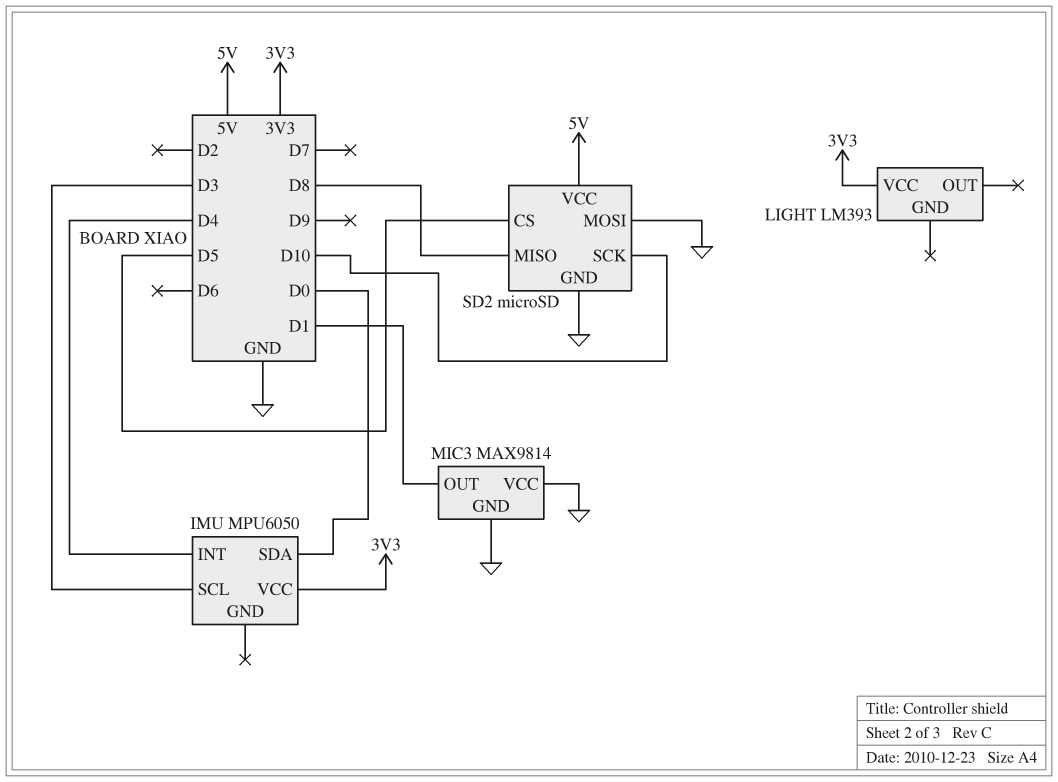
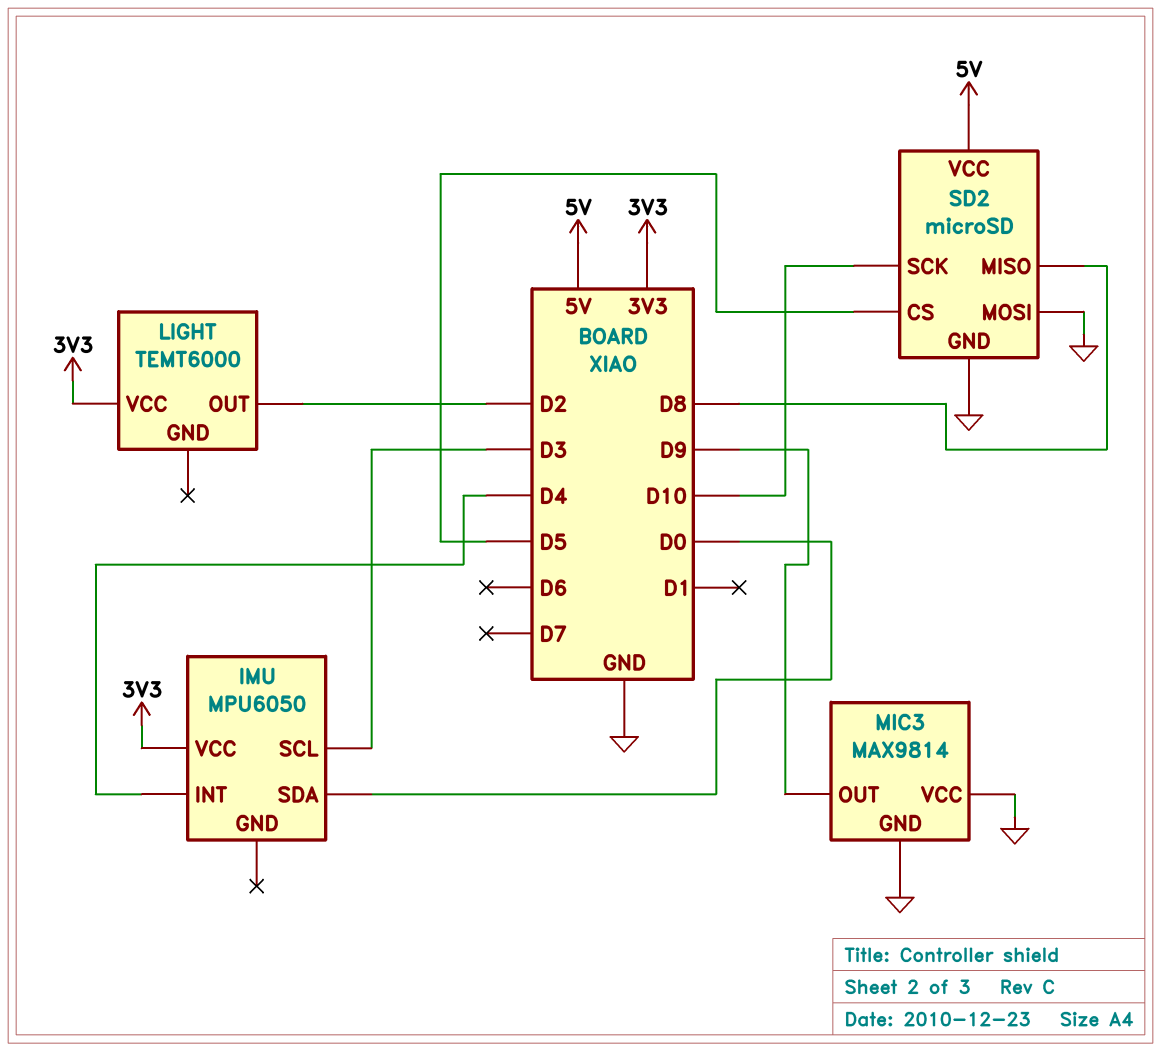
LIGHT: LM393 -> TEMT6000
LIGHT pin OUT: none -> D2
MIC3 pin OUT: D1 -> D9

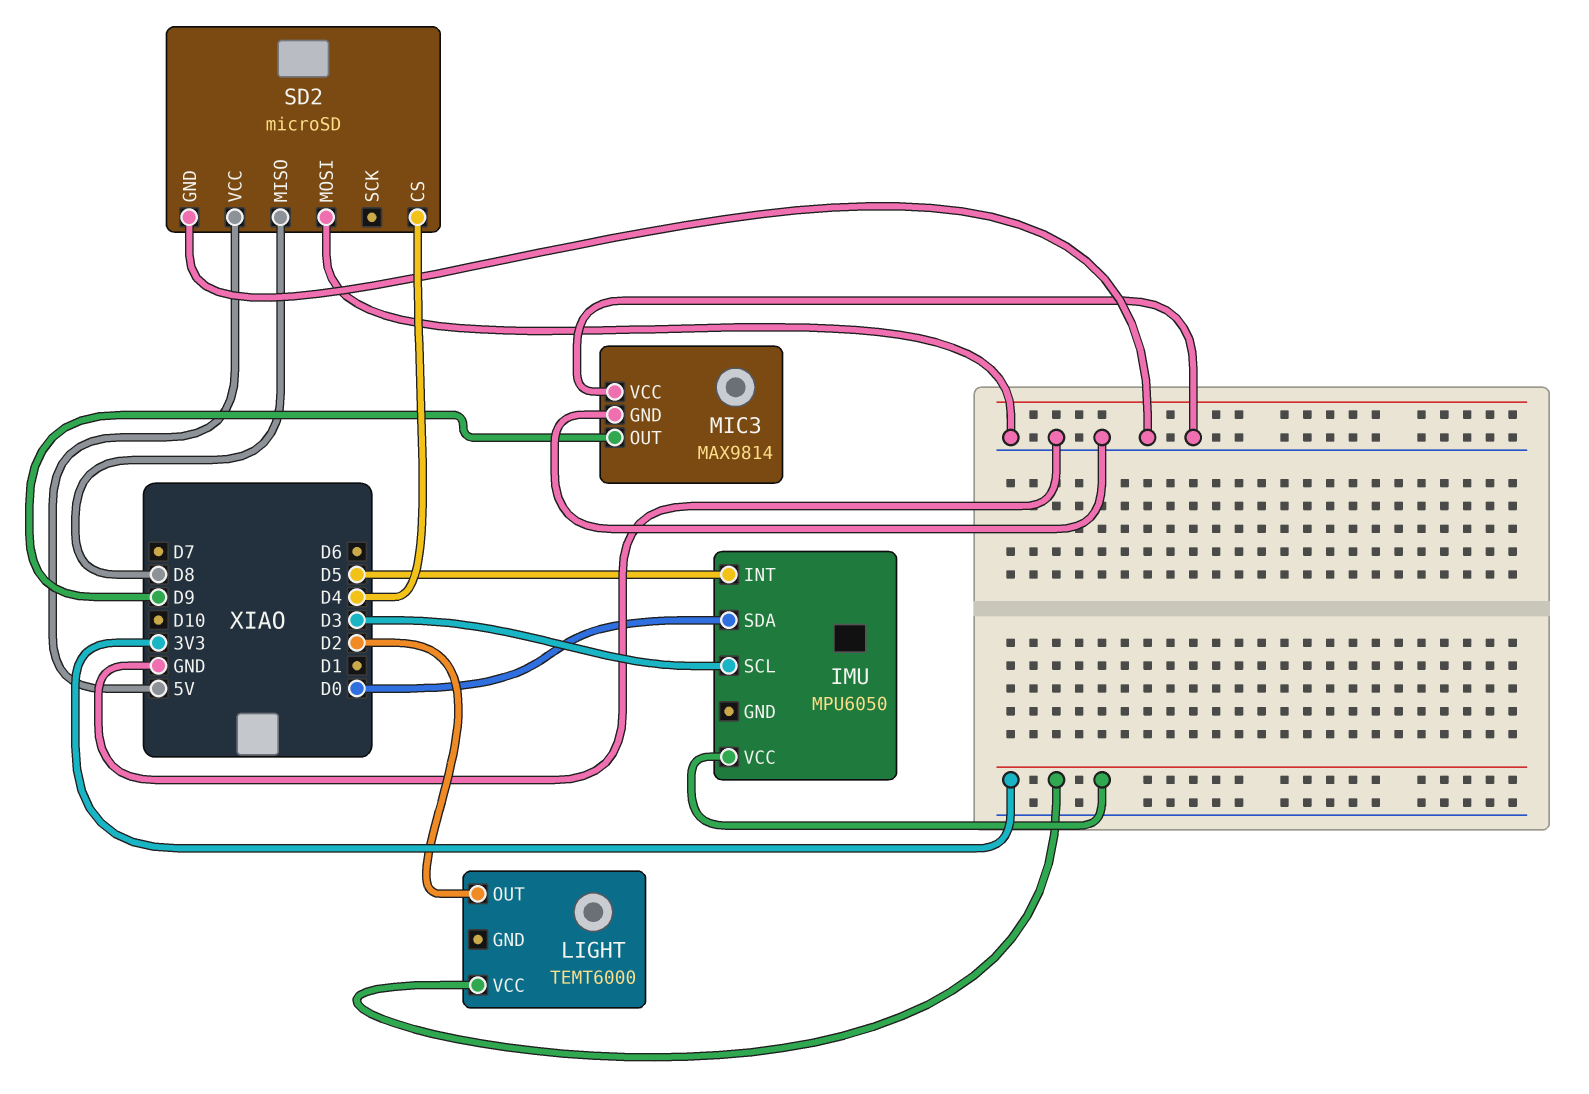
IMU pin INT: D4 -> D5
SD2 pin CS: D5 -> D4
SD2 pin SCK: D10 -> none

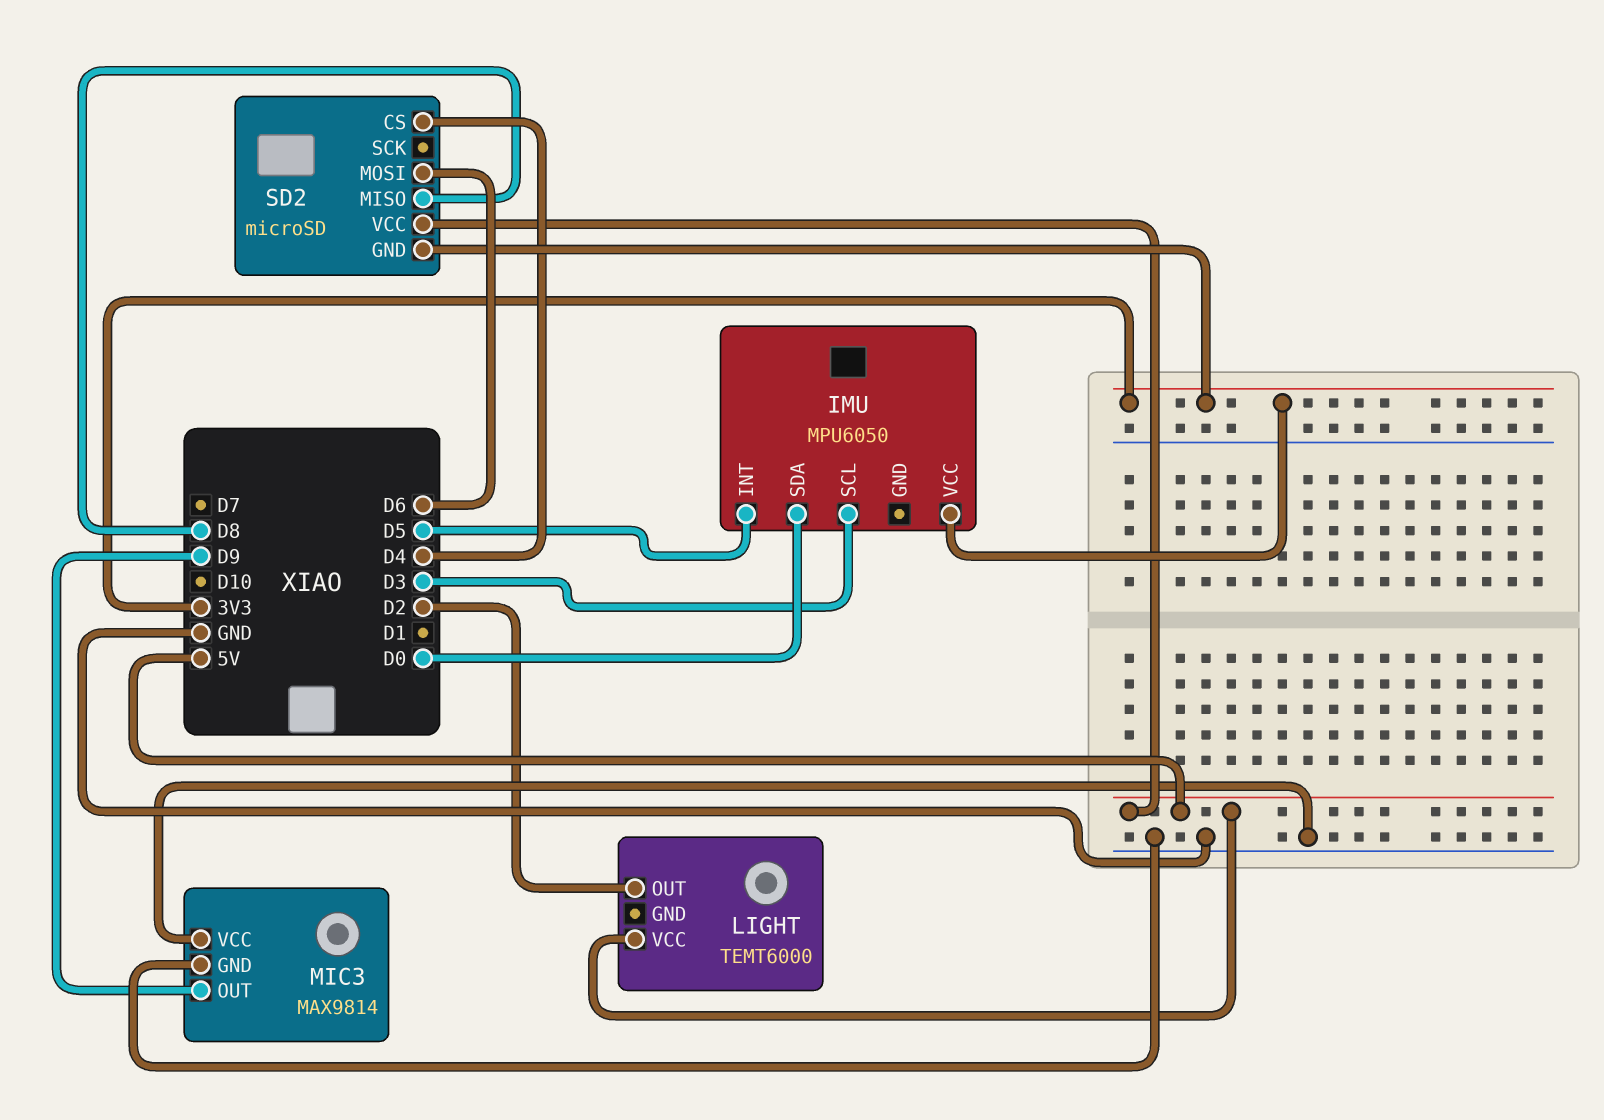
LIGHT pin VCC: 3V3 -> 5V
SD2 pin GND: GND -> 3V3
SD2 pin MOSI: GND -> D6

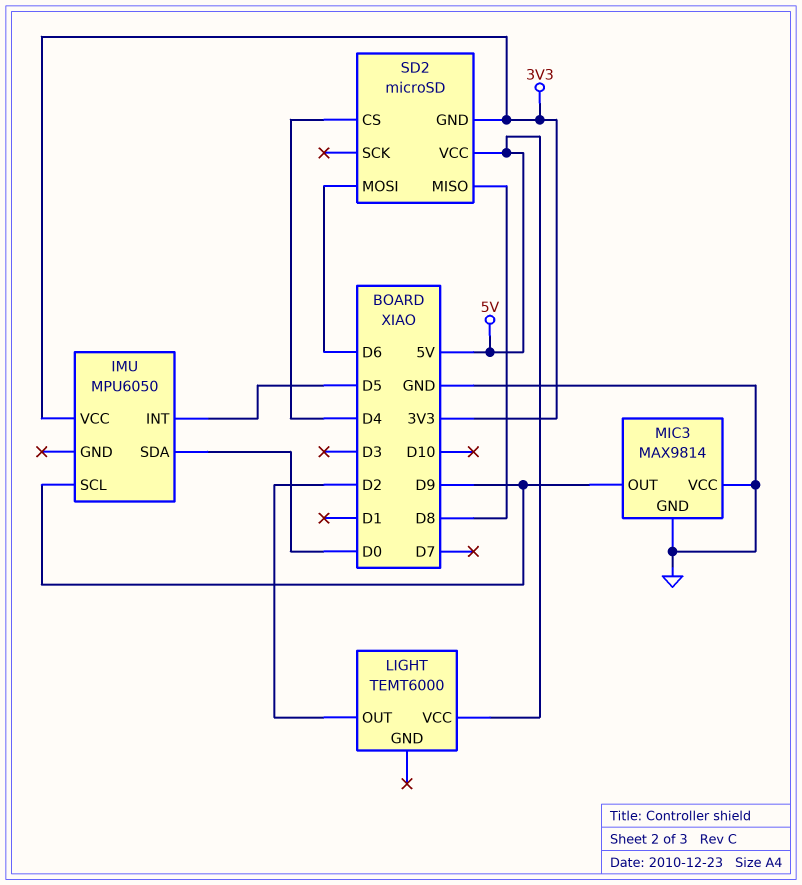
IMU pin SCL: D3 -> D9

